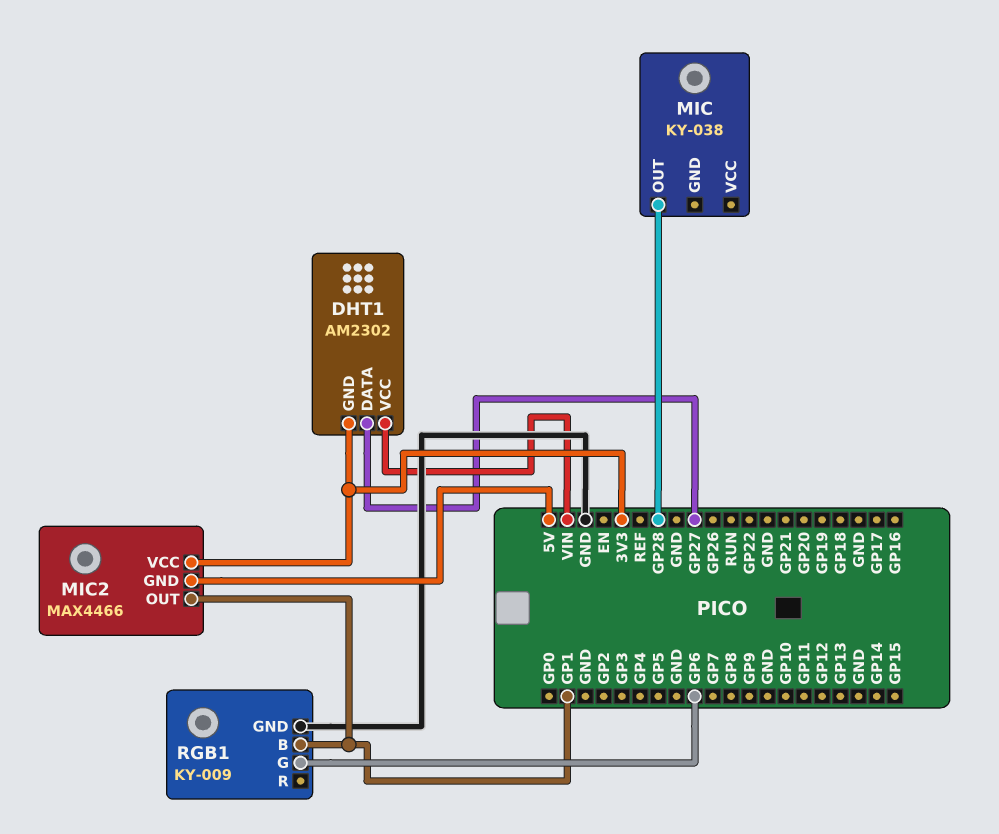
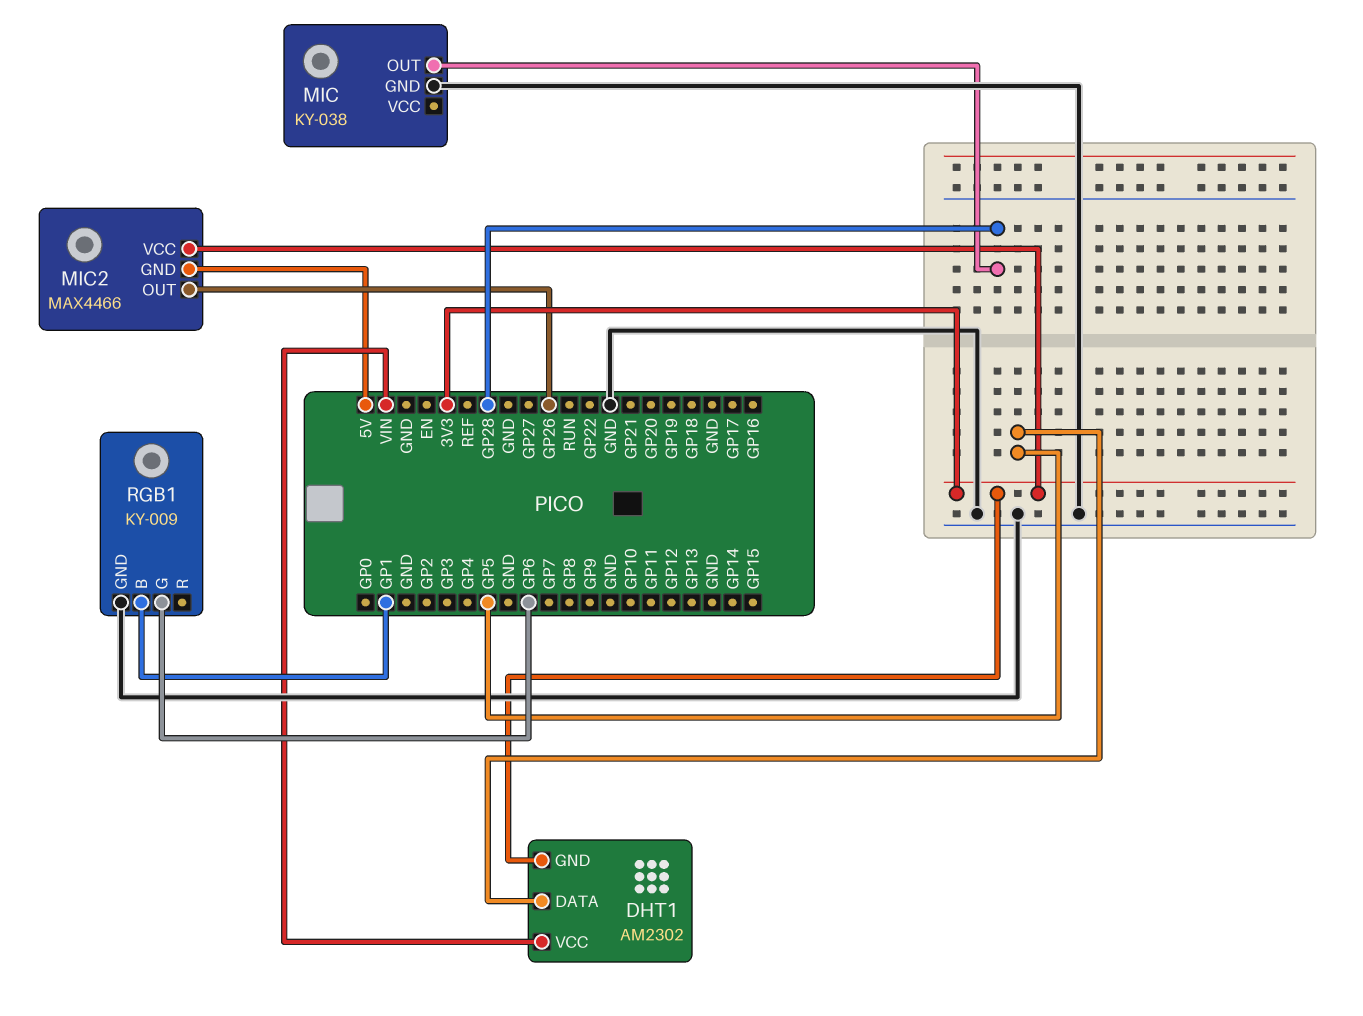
DHT1 pin DATA: GP27 -> GP5
MIC pin GND: none -> GND
MIC2 pin OUT: GP1 -> GP26

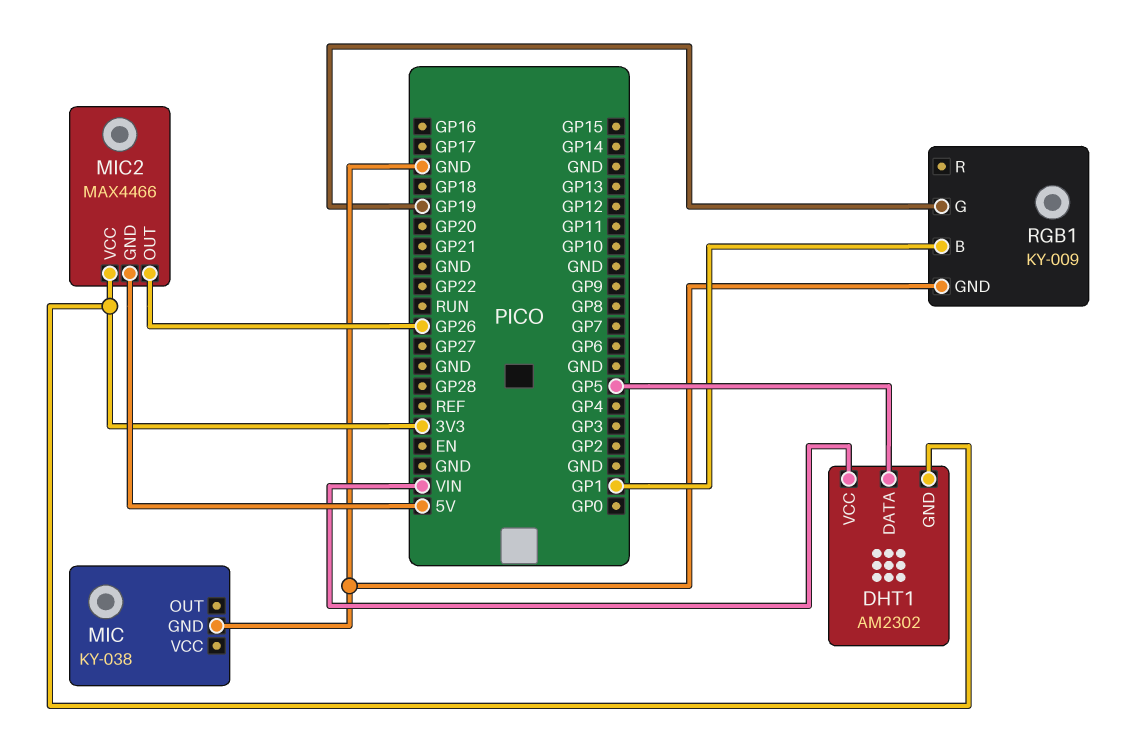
MIC pin OUT: GP28 -> none
RGB1 pin G: GP6 -> GP19

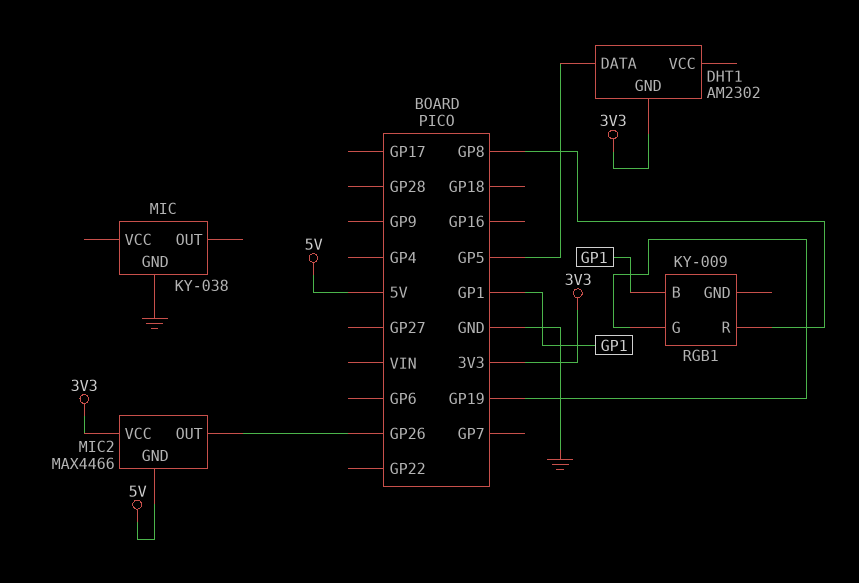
DHT1 pin VCC: VIN -> none
RGB1 pin GND: GND -> none
RGB1 pin R: none -> GP8

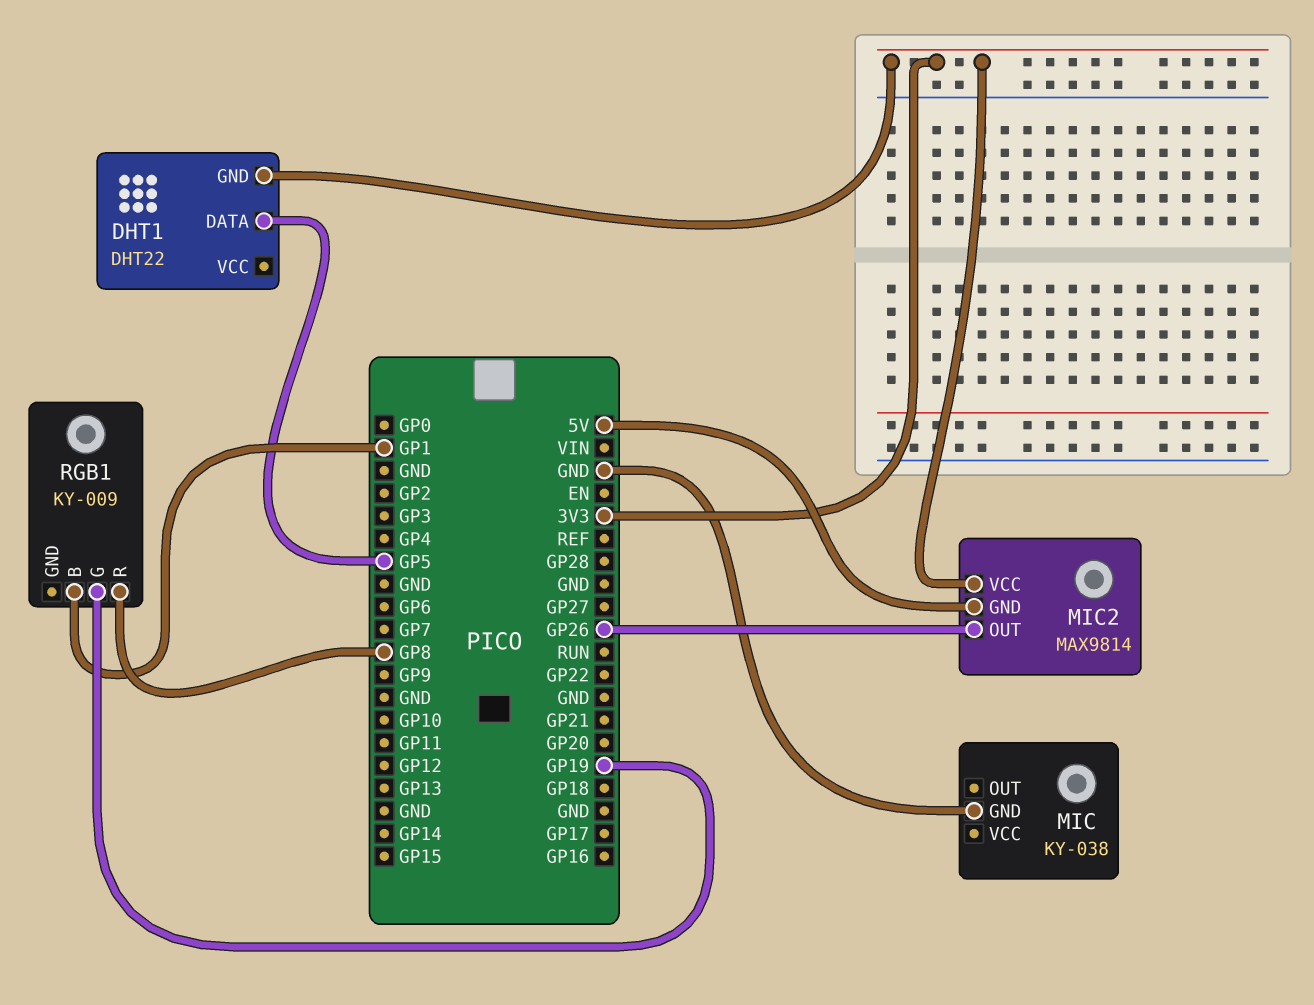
DHT1: AM2302 -> DHT22
MIC2: MAX4466 -> MAX9814

